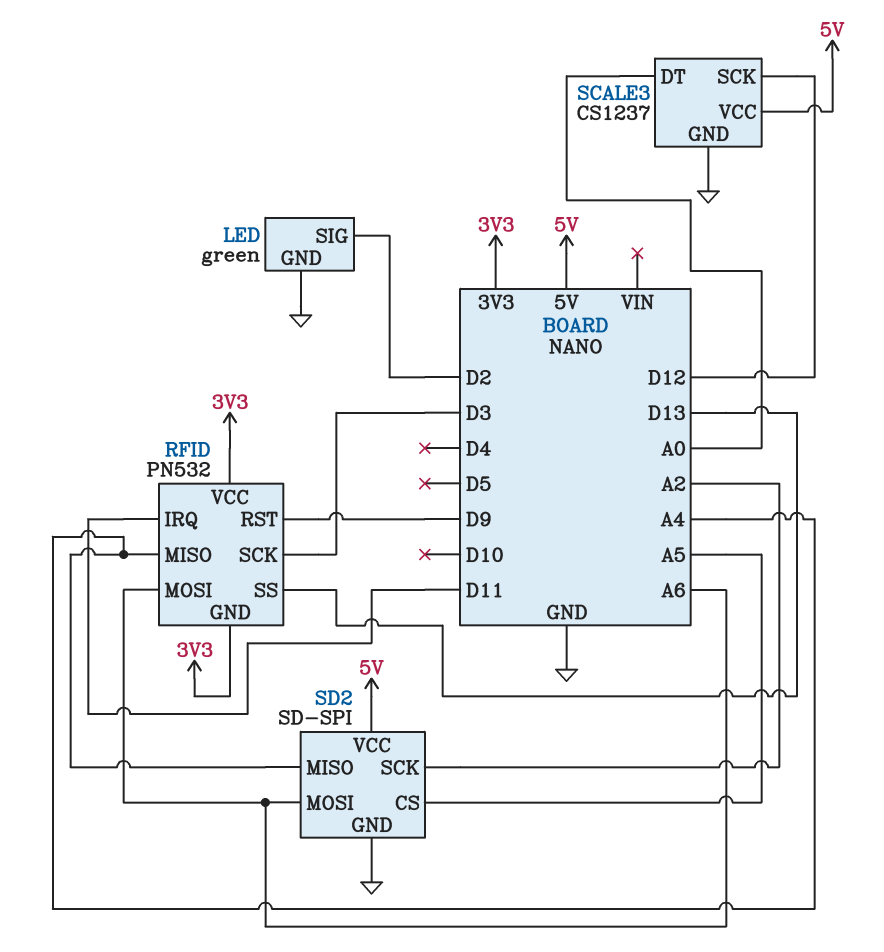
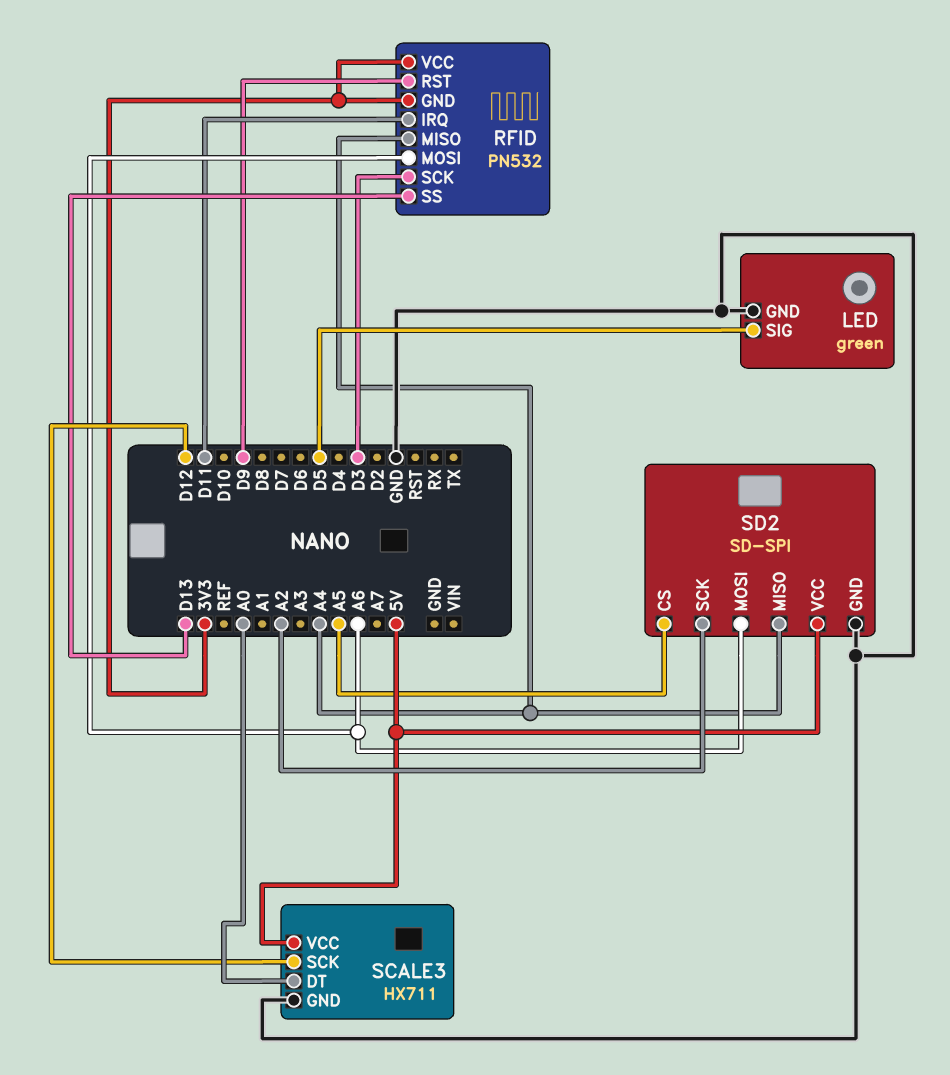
LED pin SIG: D2 -> D5
SCALE3: CS1237 -> HX711

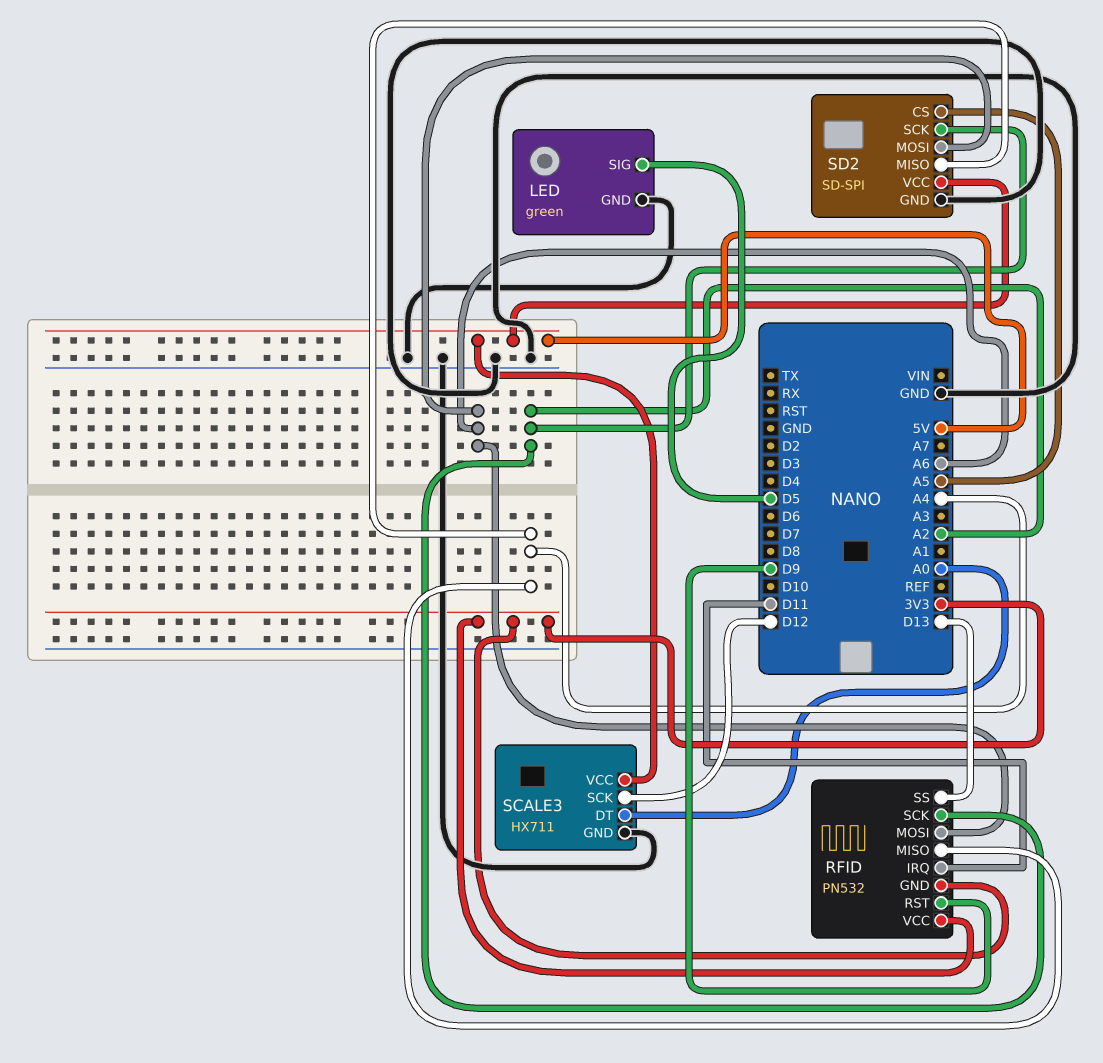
RFID pin SCK: D3 -> A2

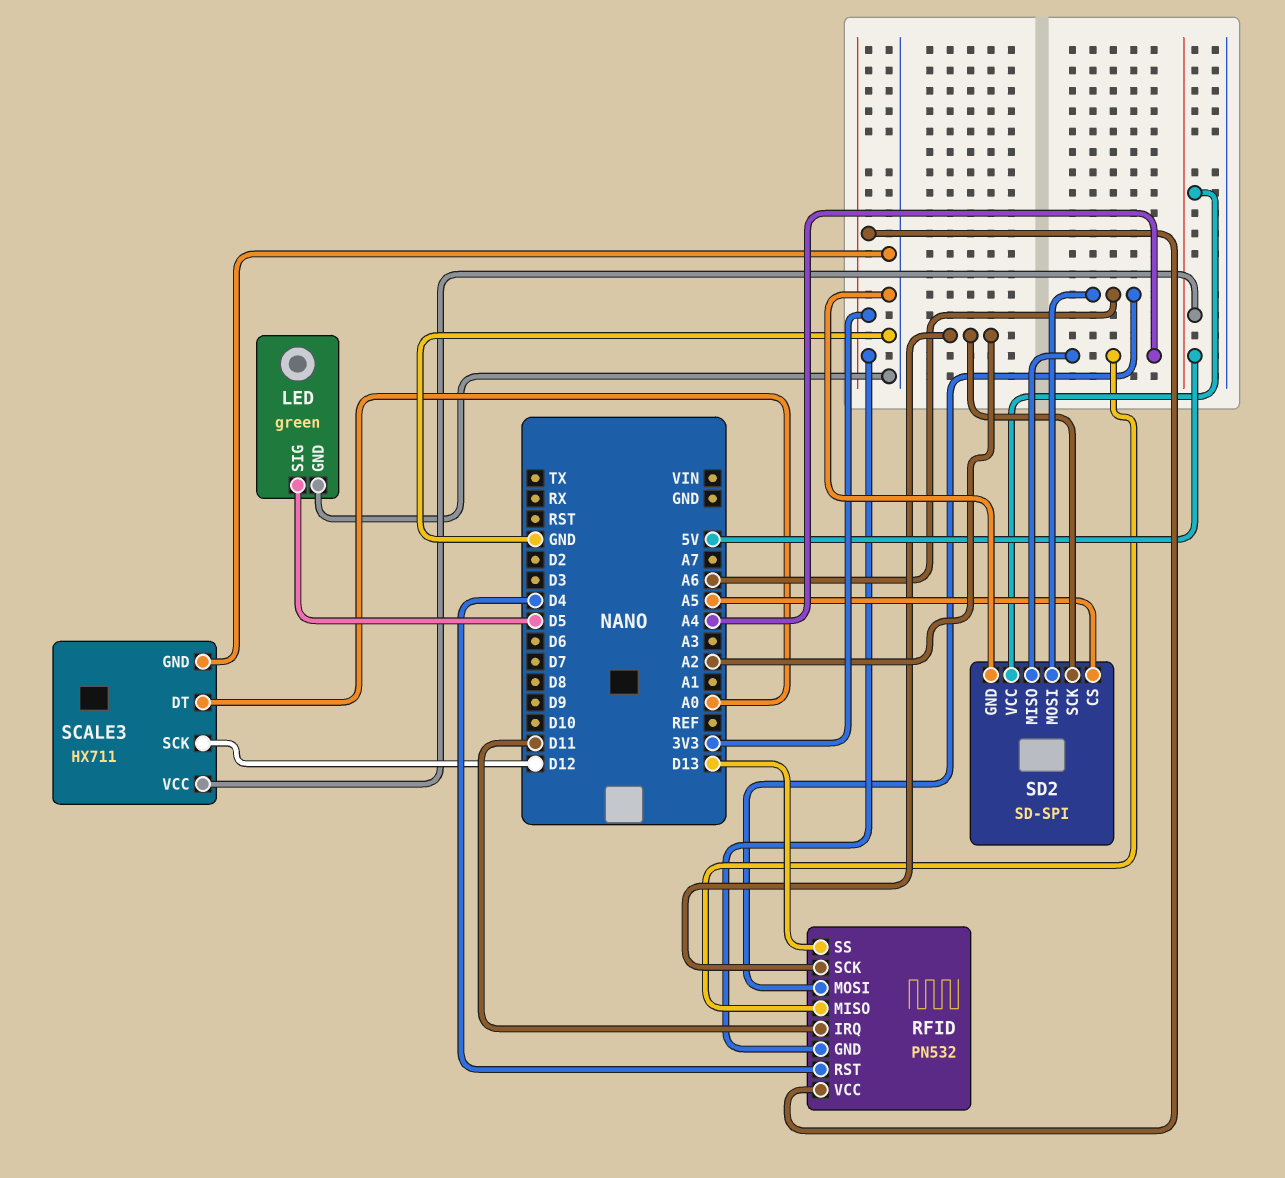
RFID pin RST: D9 -> D4

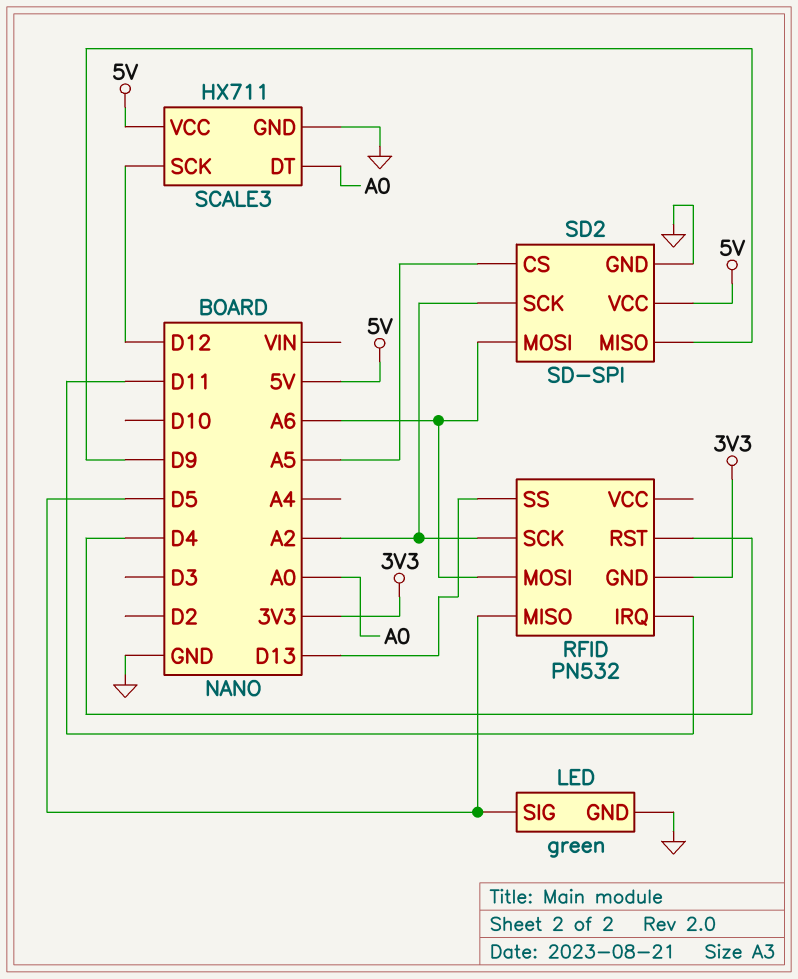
RFID pin MISO: A4 -> D5
RFID pin VCC: 3V3 -> none
SD2 pin MISO: A4 -> D9

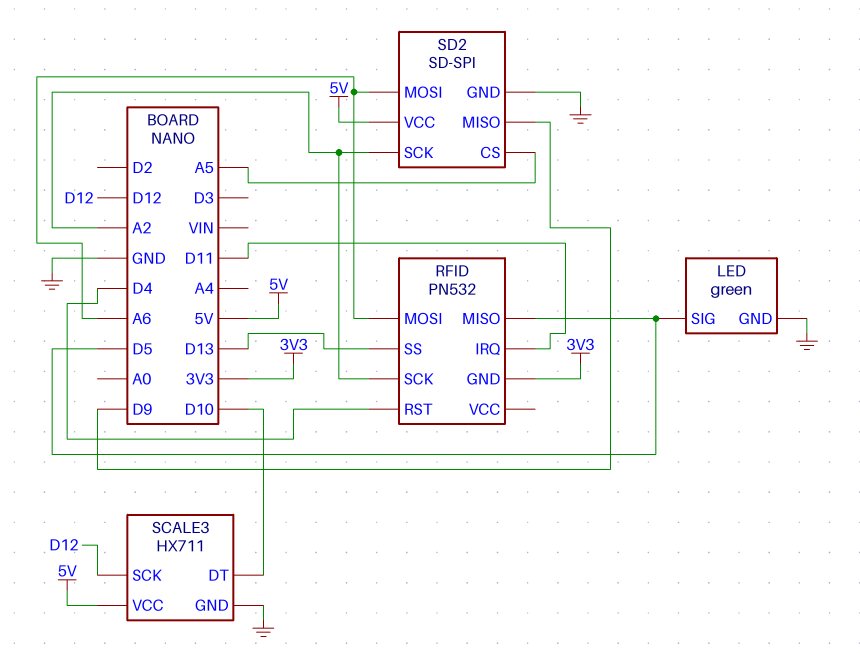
SCALE3 pin DT: A0 -> D10

